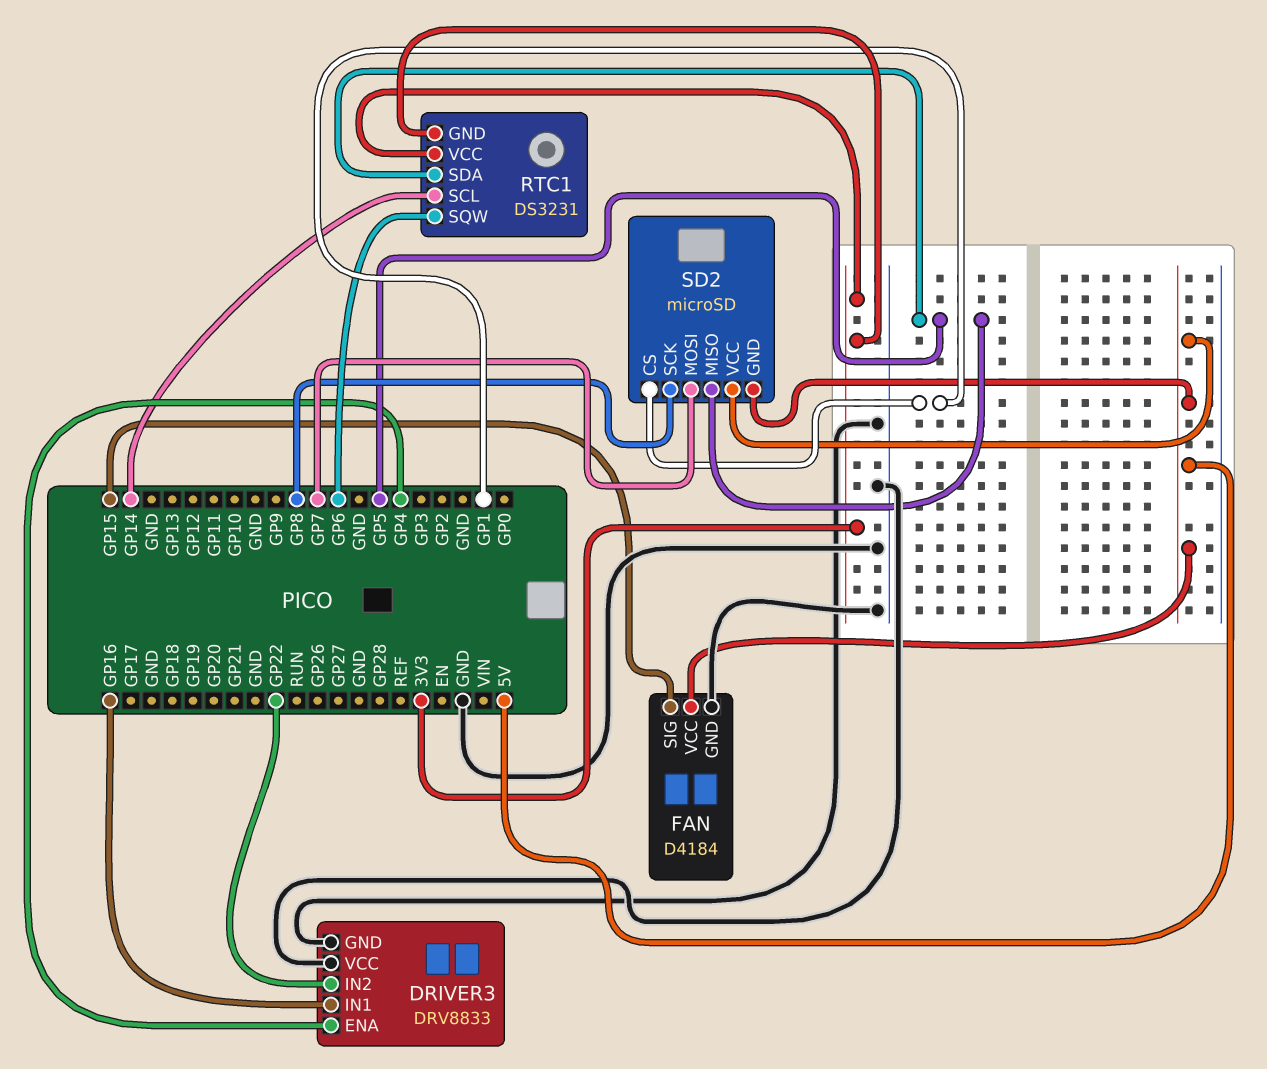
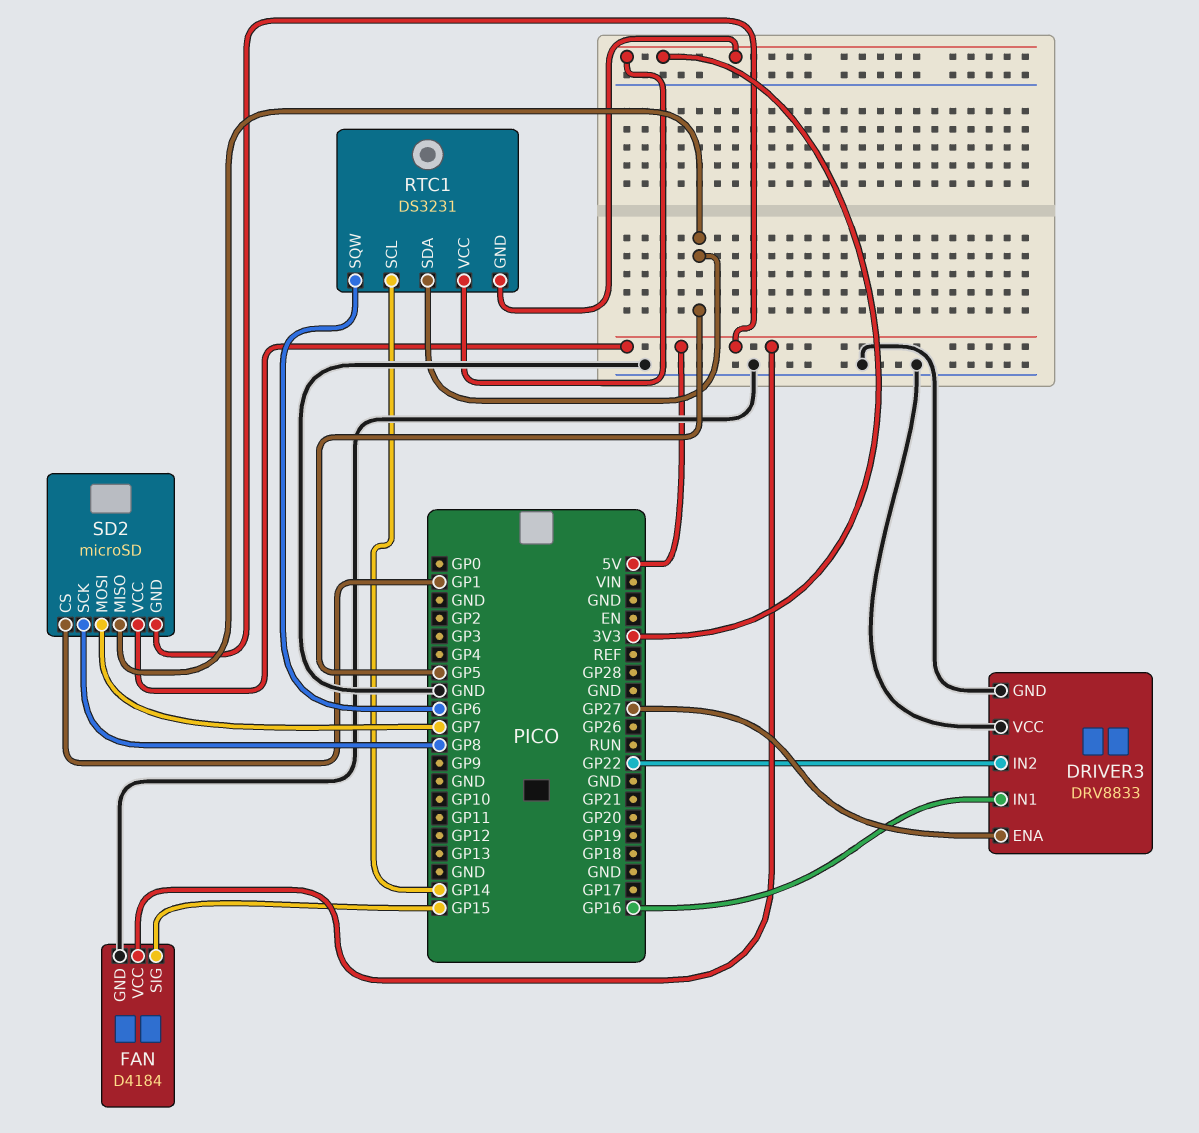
DRIVER3 pin ENA: GP4 -> GP27

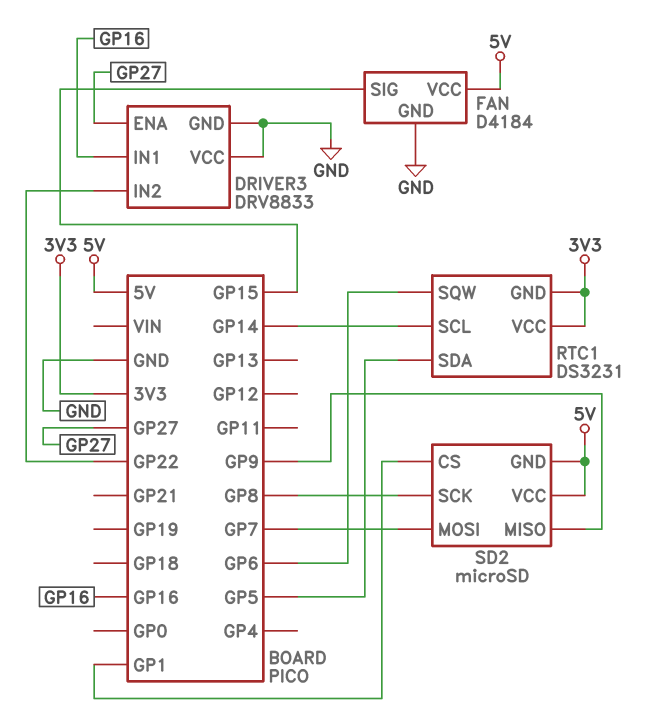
SD2 pin MISO: GP5 -> GP9

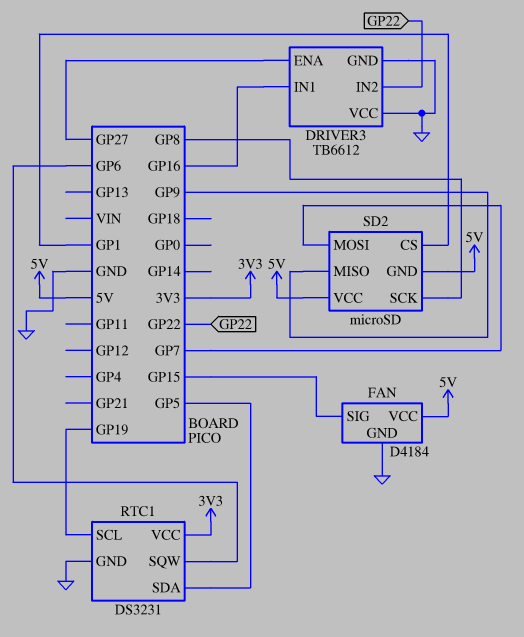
DRIVER3: DRV8833 -> TB6612
RTC1 pin GND: 3V3 -> GND
RTC1 pin SCL: GP14 -> GP19

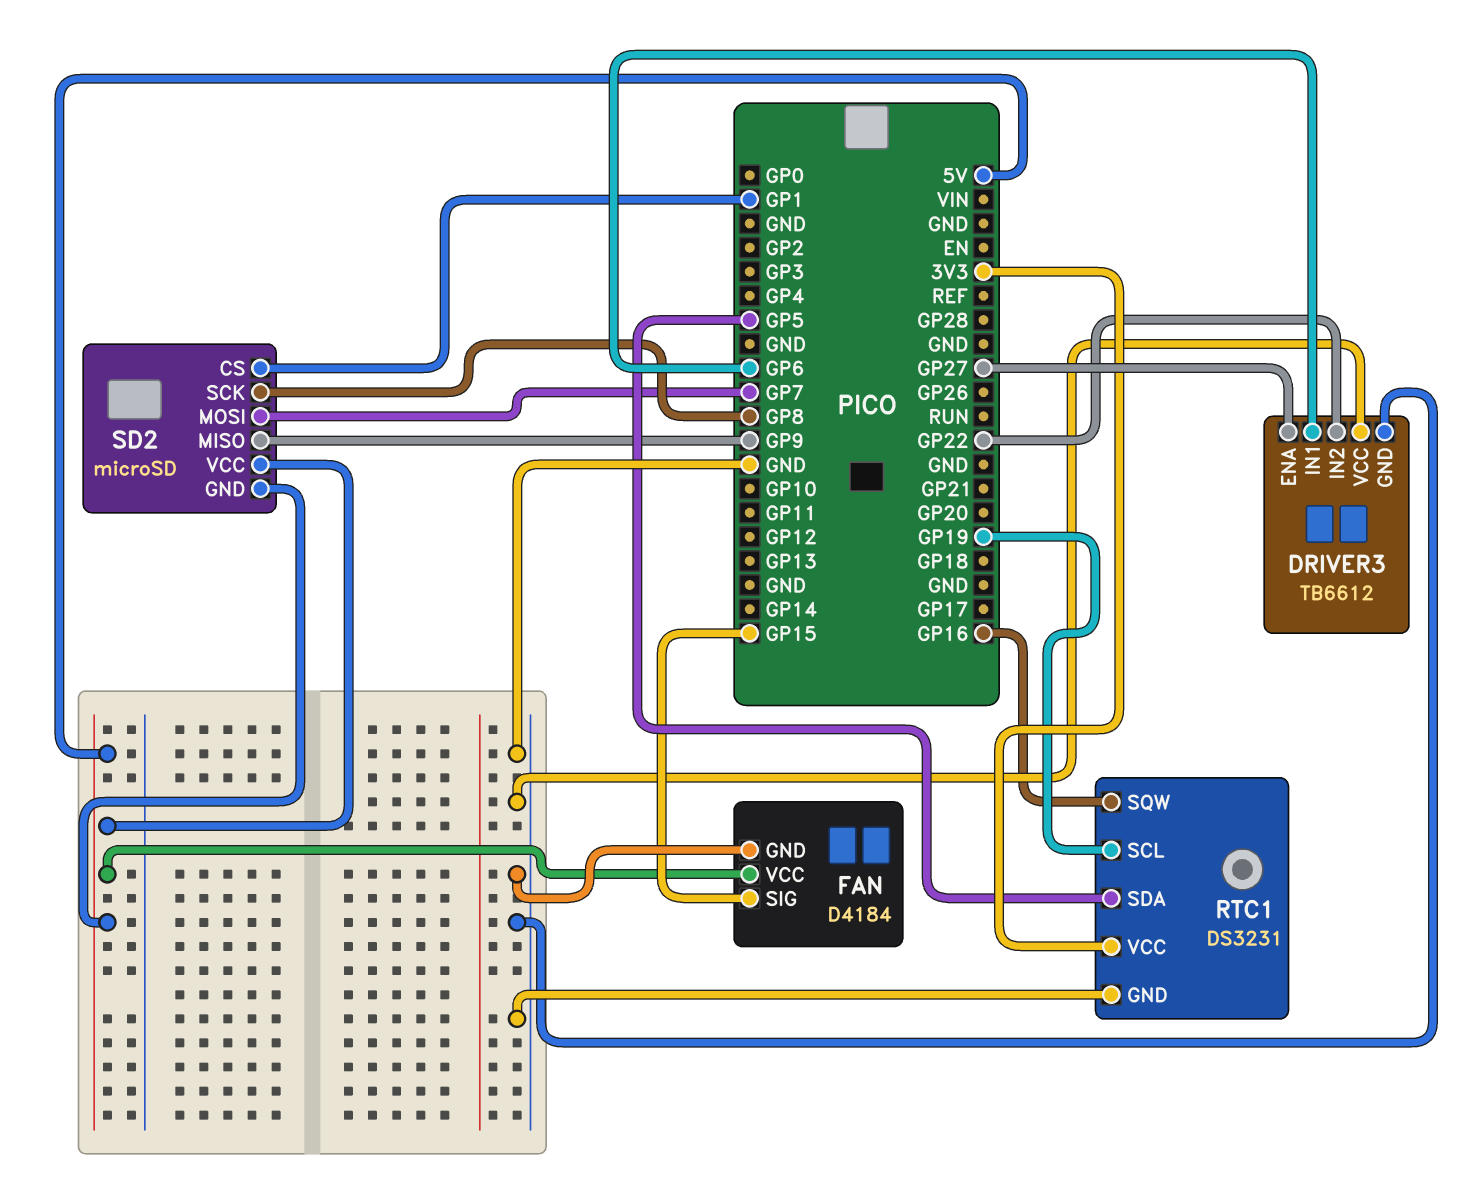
DRIVER3 pin IN1: GP16 -> GP6
RTC1 pin SQW: GP6 -> GP16

